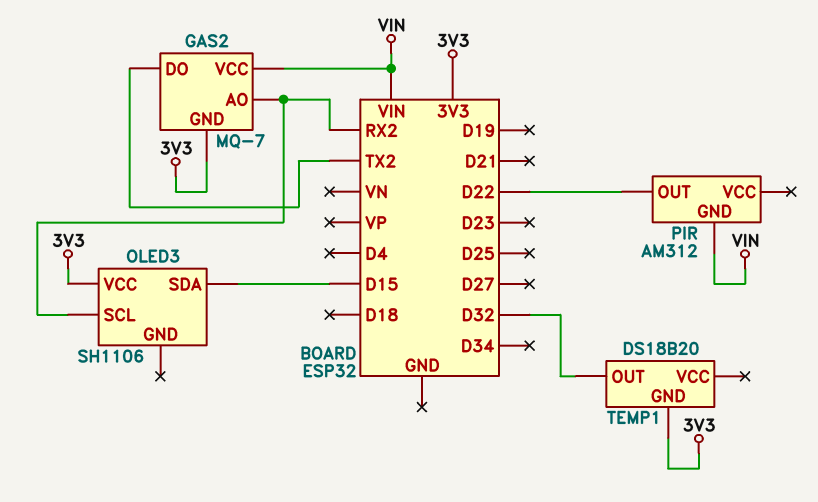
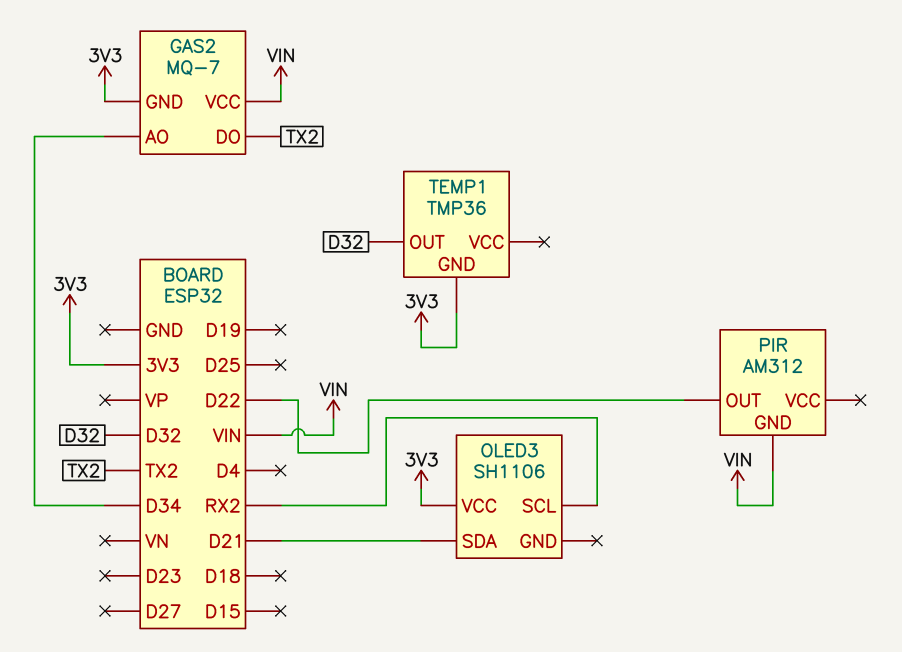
GAS2 pin AO: RX2 -> D34
OLED3 pin SDA: D15 -> D21
TEMP1: DS18B20 -> TMP36

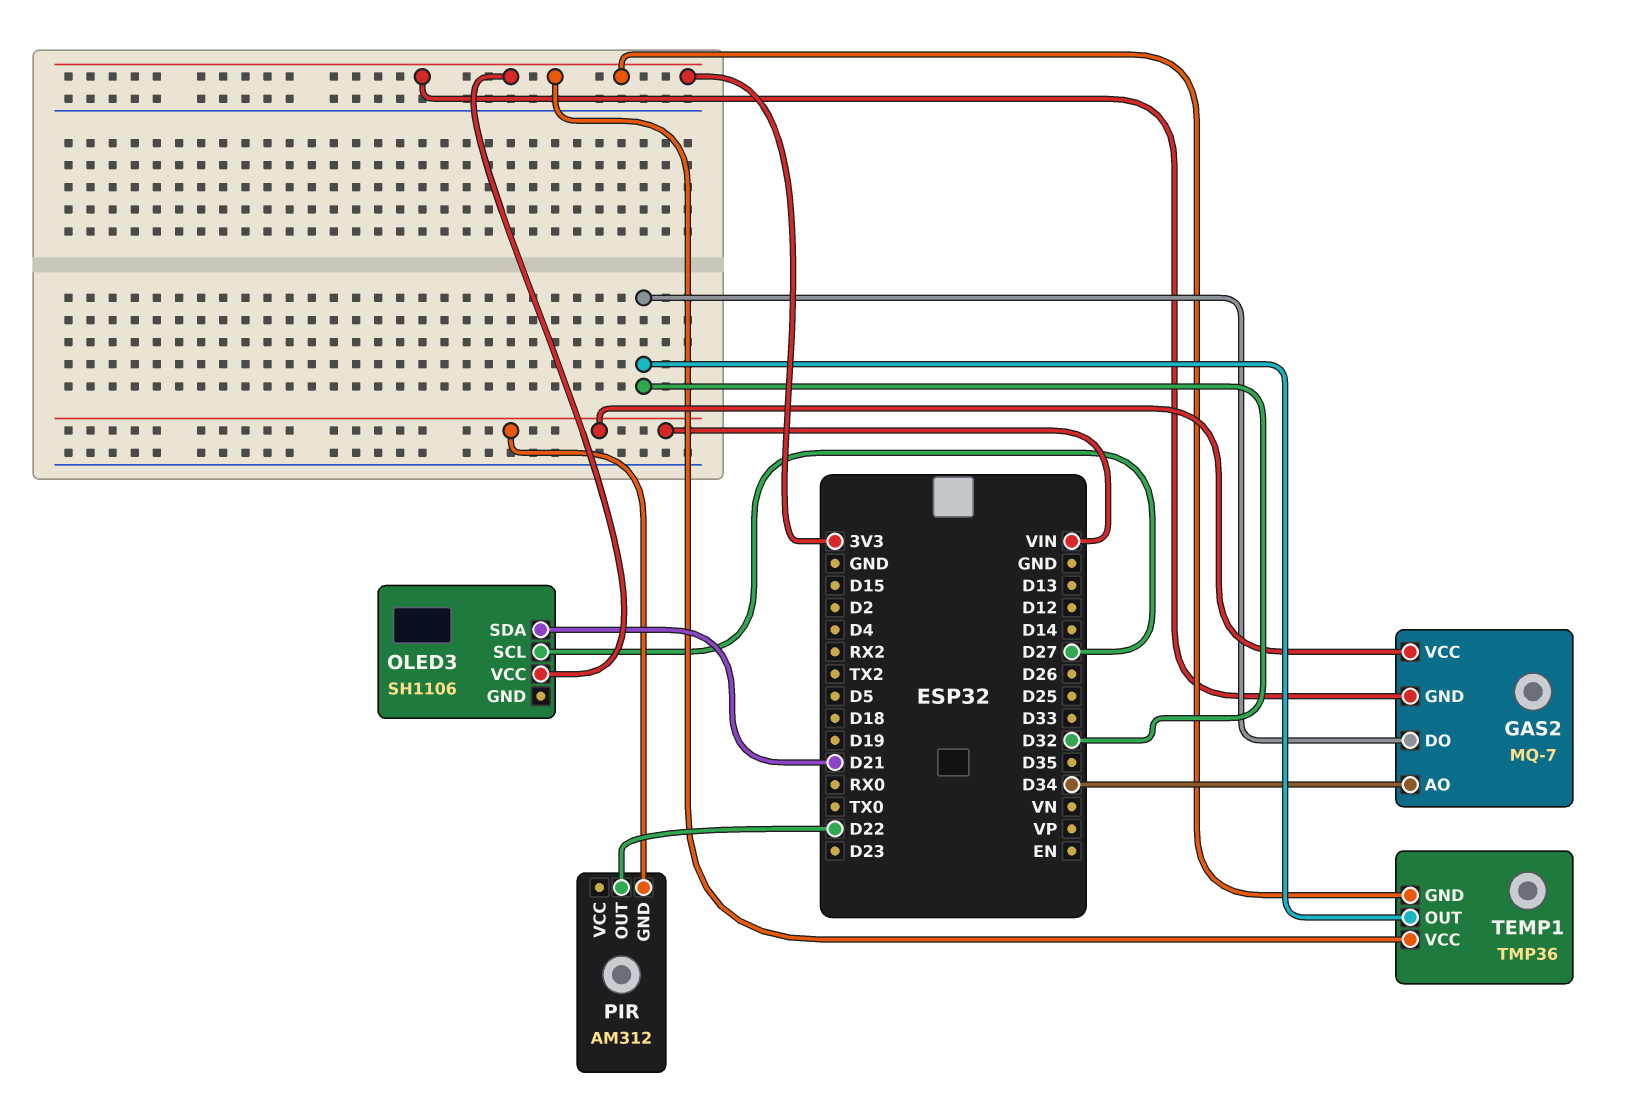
GAS2 pin DO: TX2 -> D32
OLED3 pin SCL: RX2 -> D27
TEMP1 pin VCC: none -> 3V3

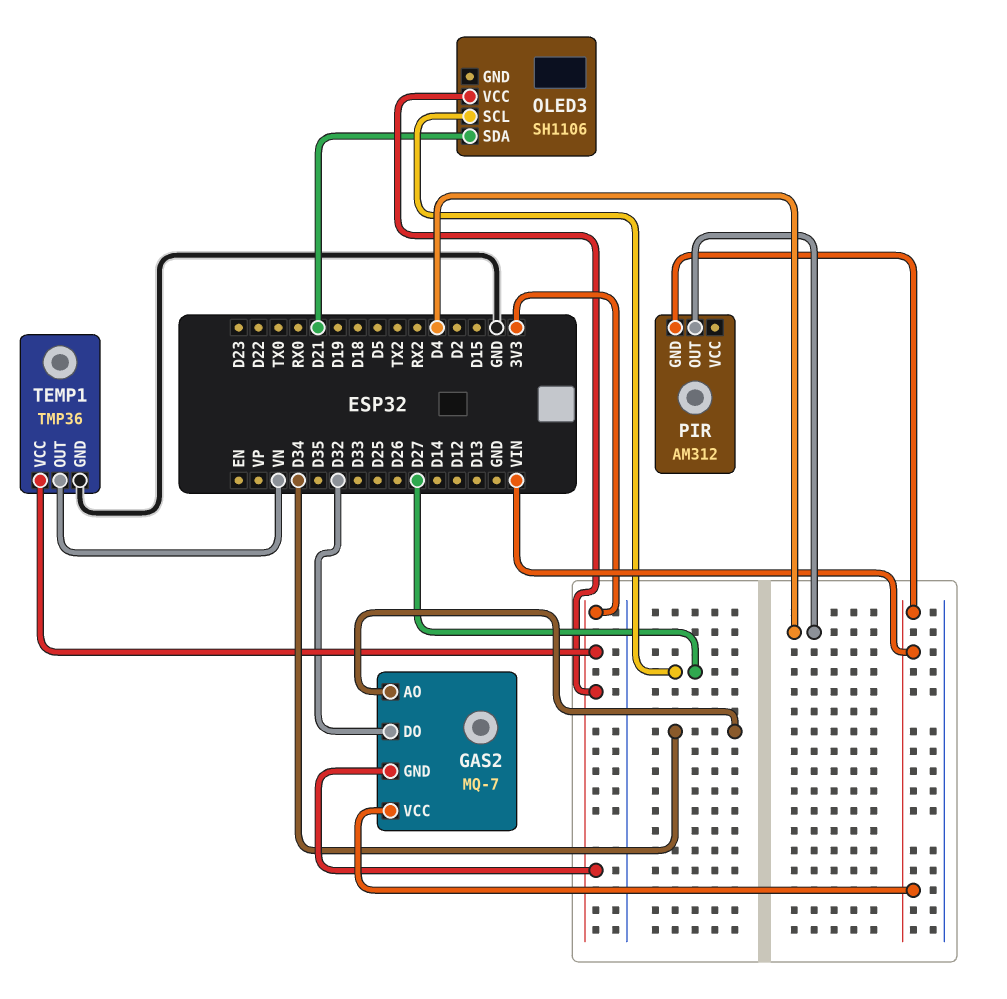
PIR pin OUT: D22 -> D4
TEMP1 pin GND: 3V3 -> GND
TEMP1 pin OUT: D32 -> VN

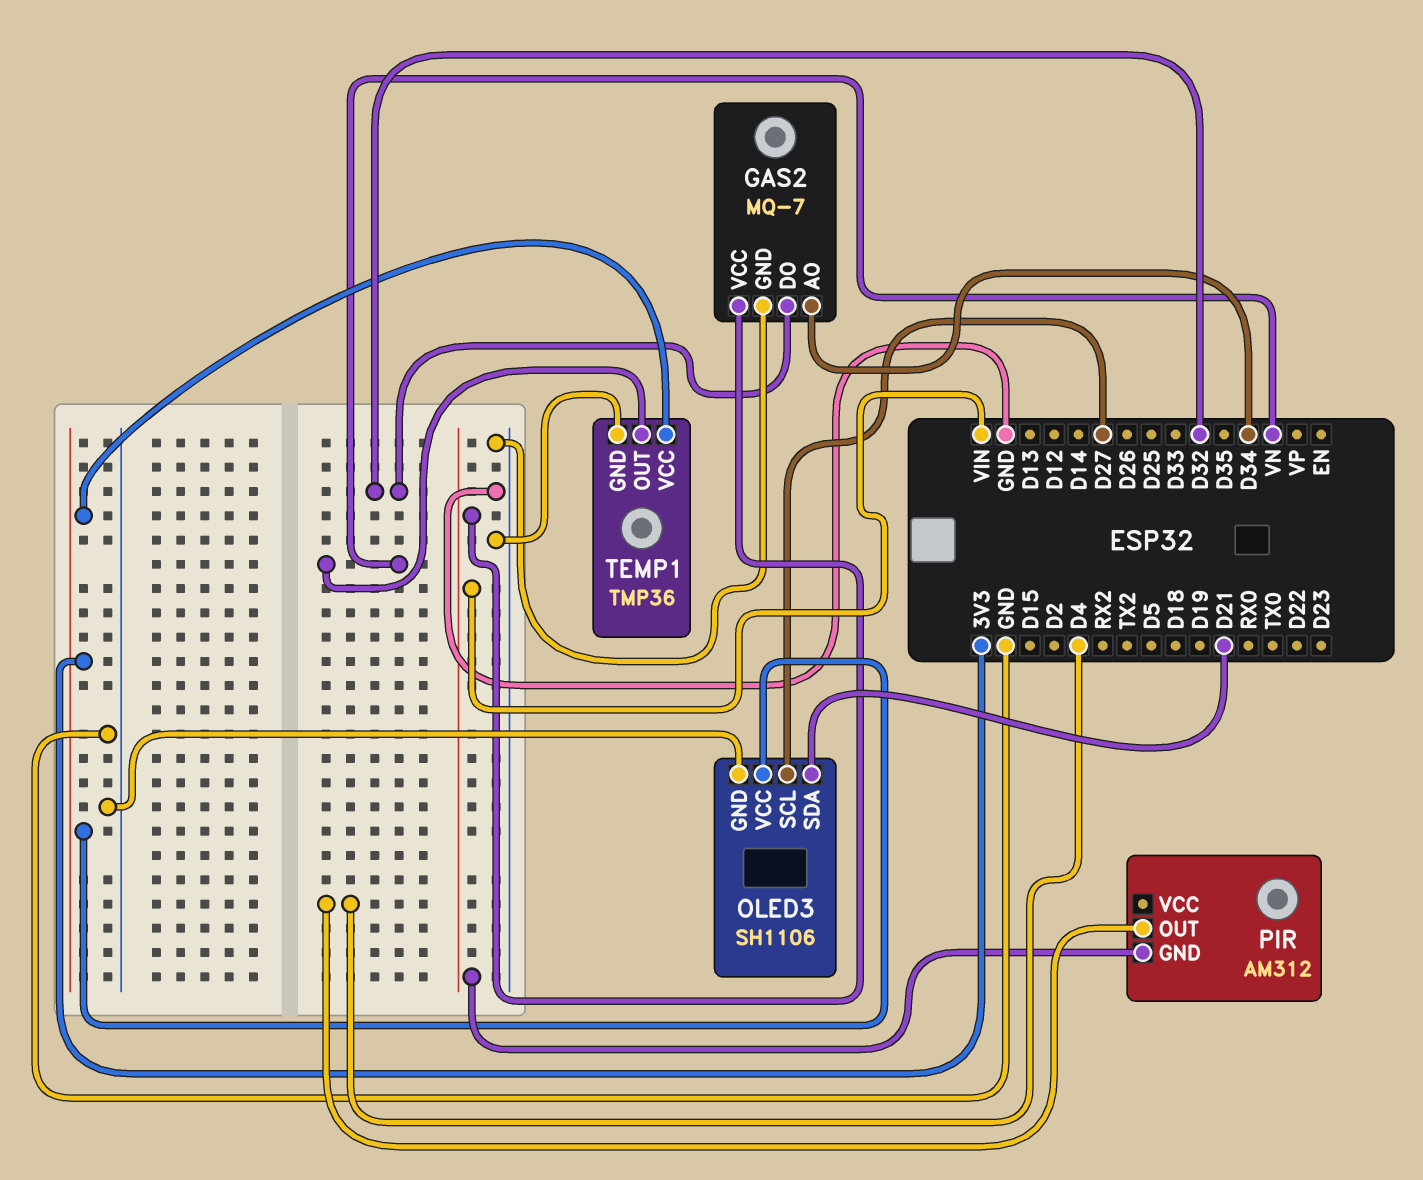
GAS2 pin GND: 3V3 -> GND
OLED3 pin GND: none -> GND

